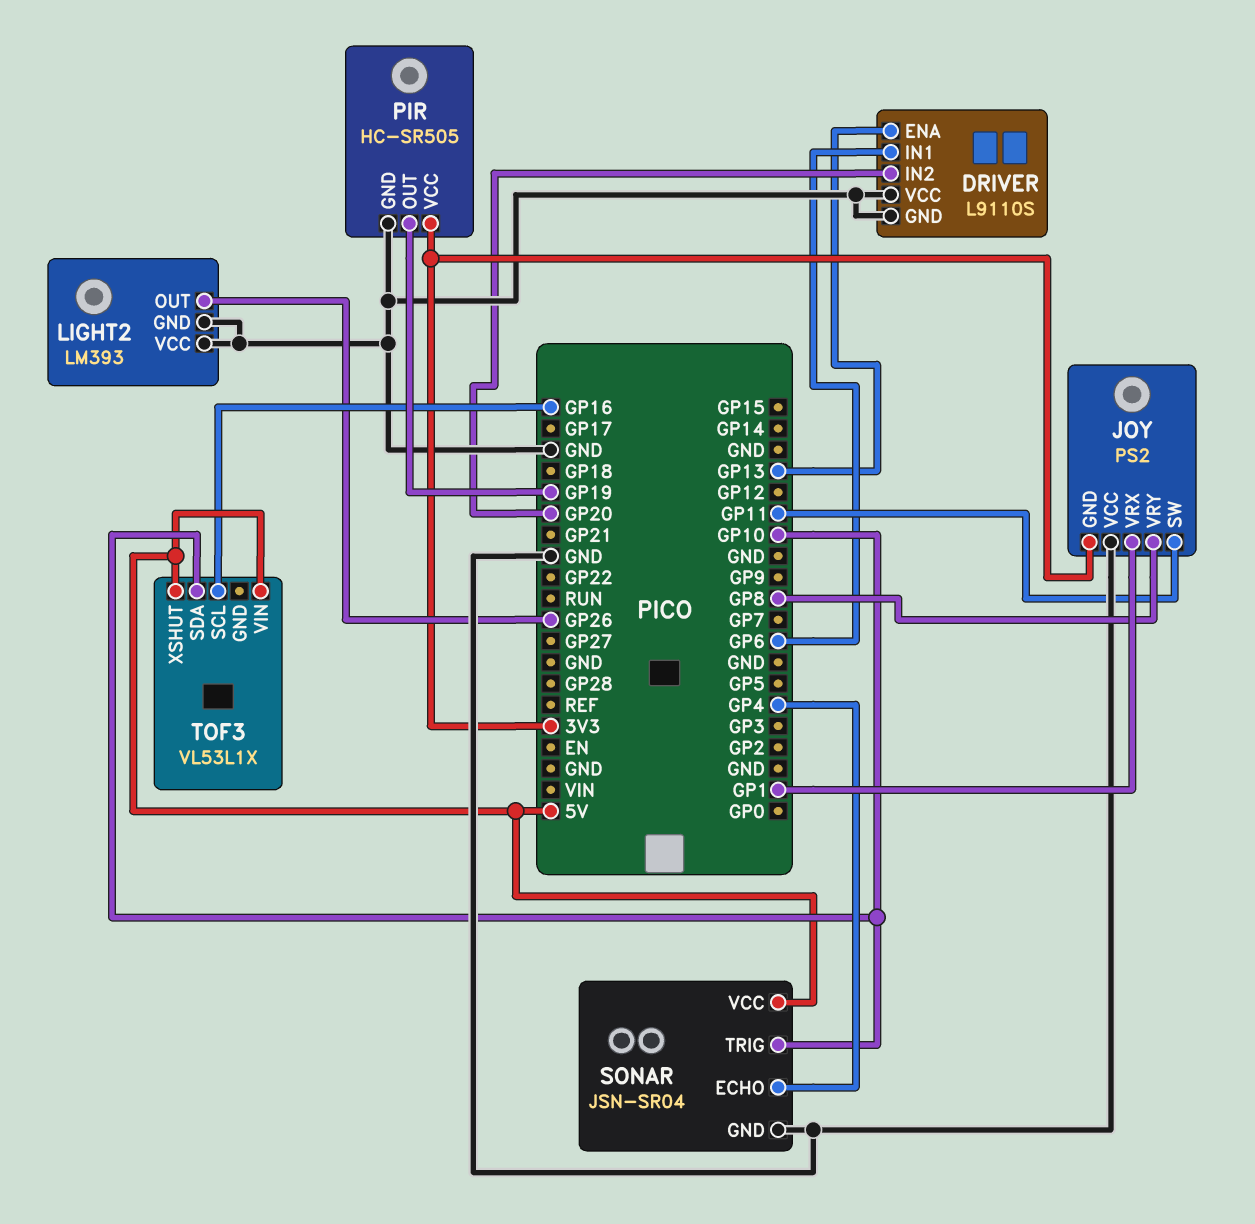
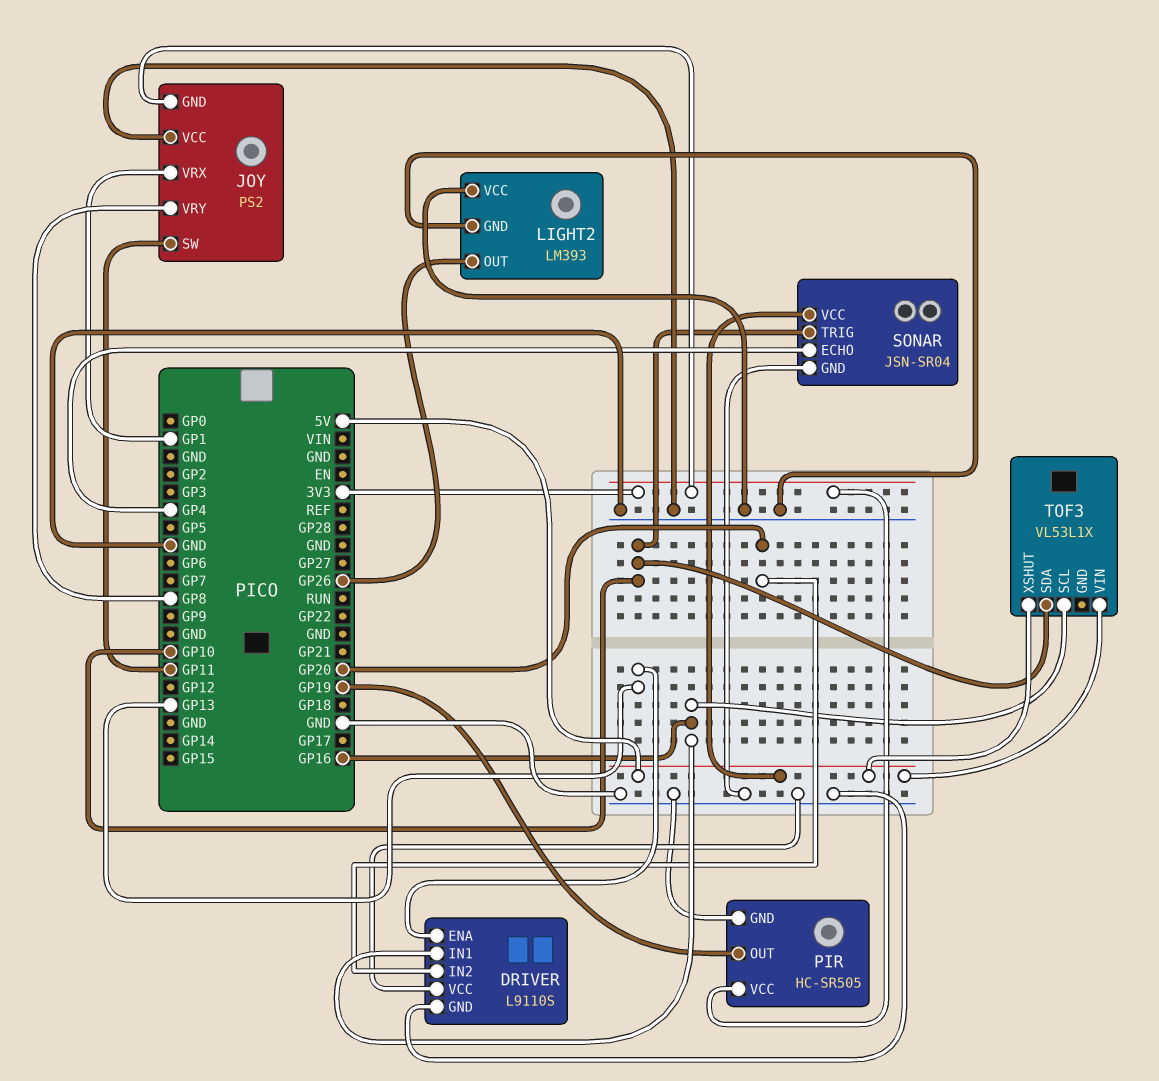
DRIVER pin IN1: GP6 -> GP16

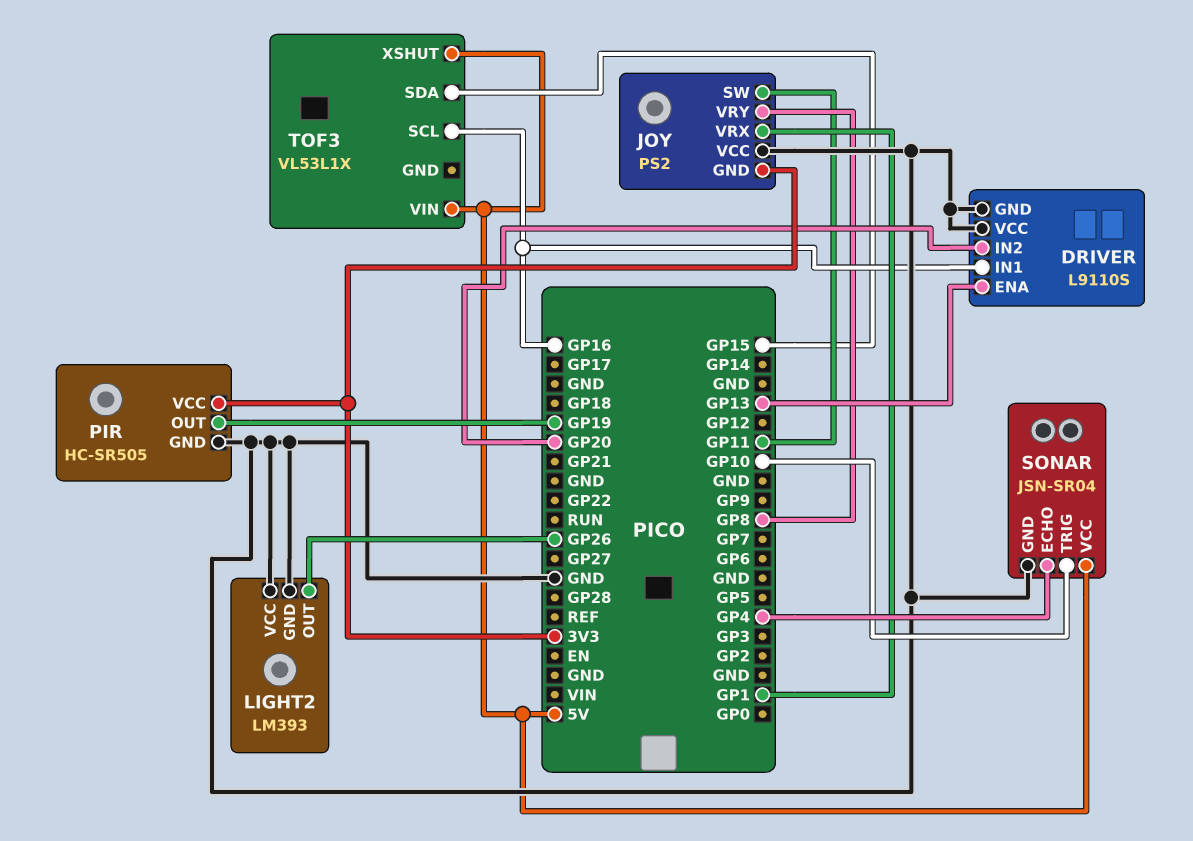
TOF3 pin SDA: GP10 -> GP15

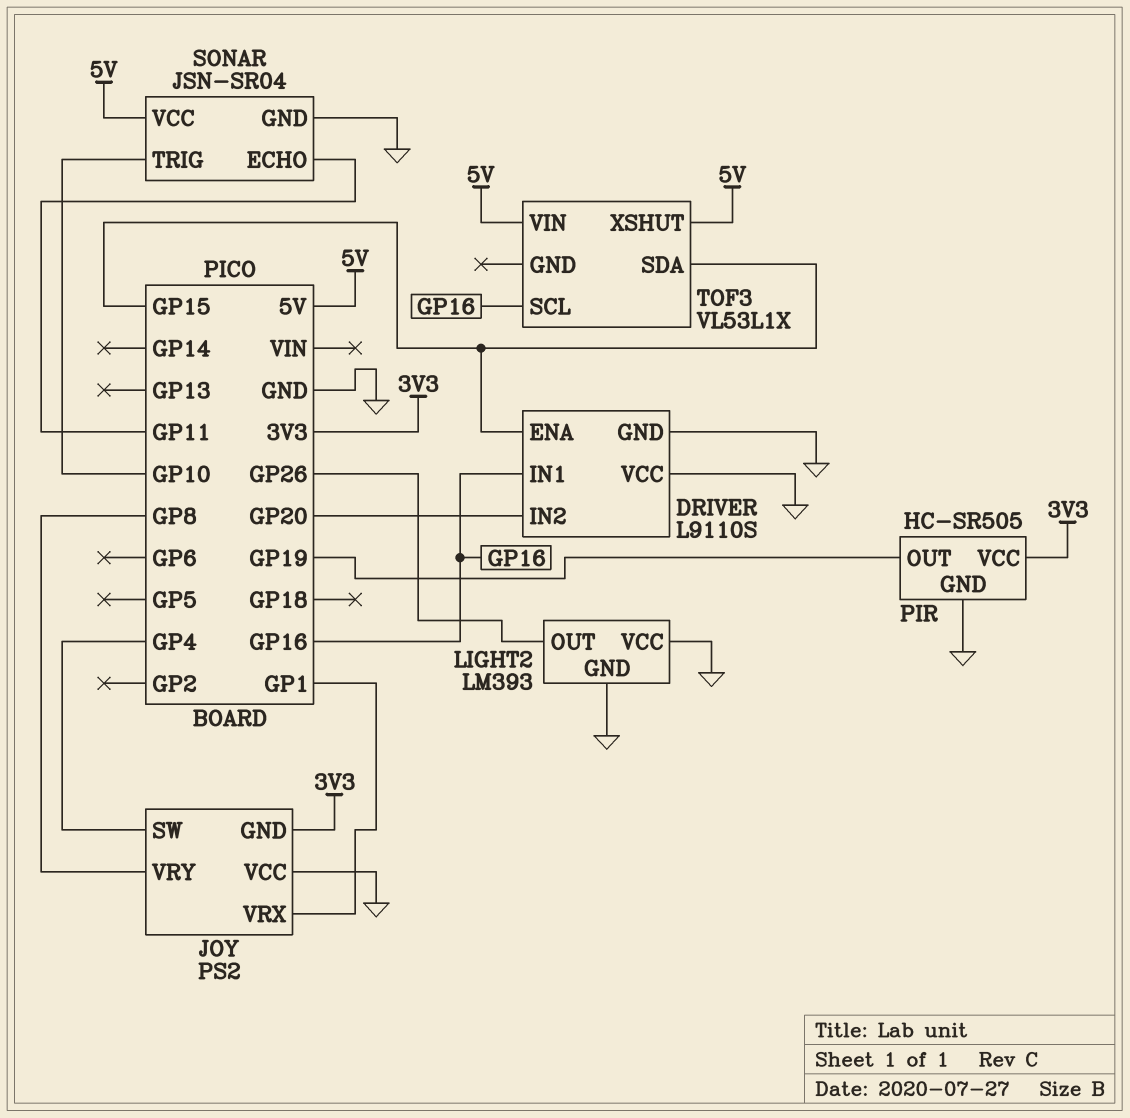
DRIVER pin ENA: GP13 -> GP15
JOY pin SW: GP11 -> GP4
SONAR pin ECHO: GP4 -> GP11

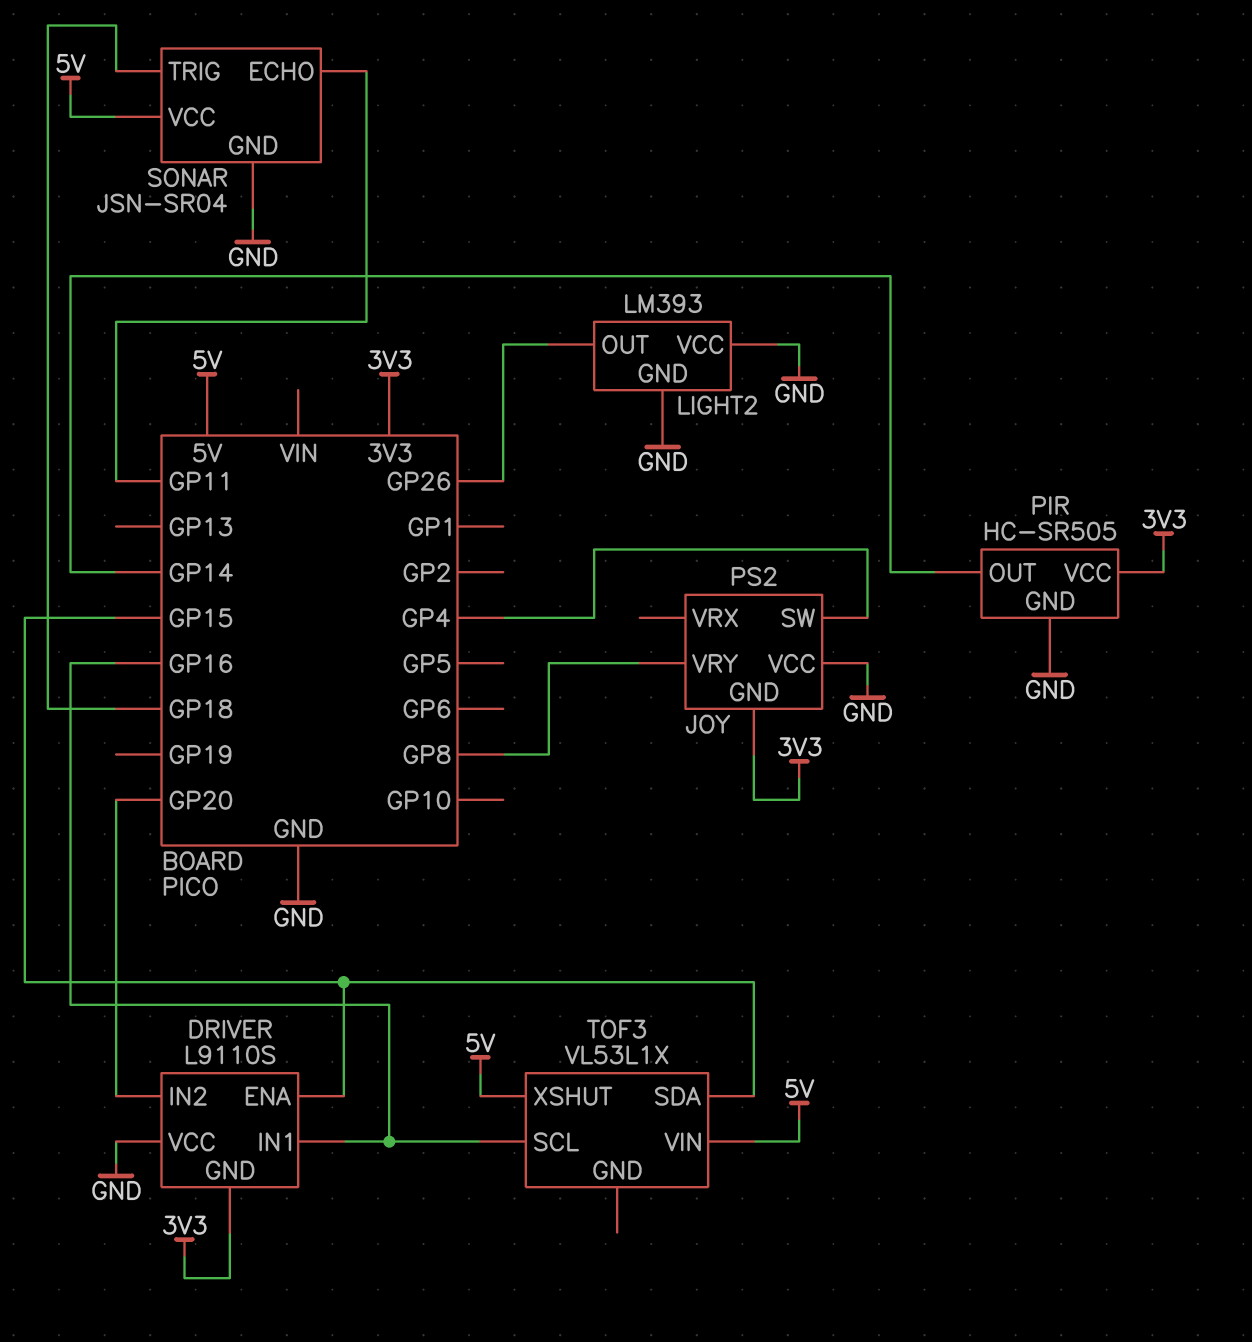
DRIVER pin GND: GND -> 3V3
JOY pin VRX: GP1 -> none
PIR pin OUT: GP19 -> GP14
SONAR pin TRIG: GP10 -> GP18

